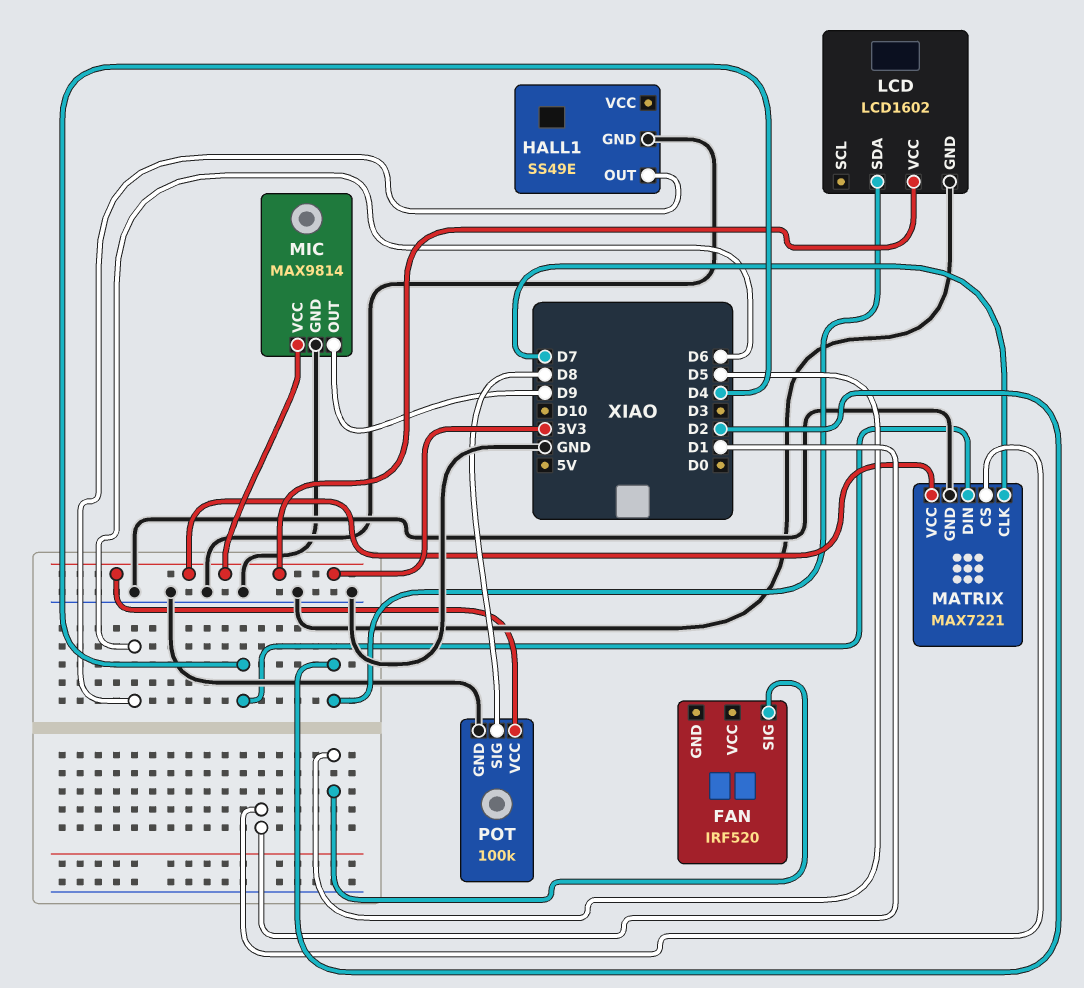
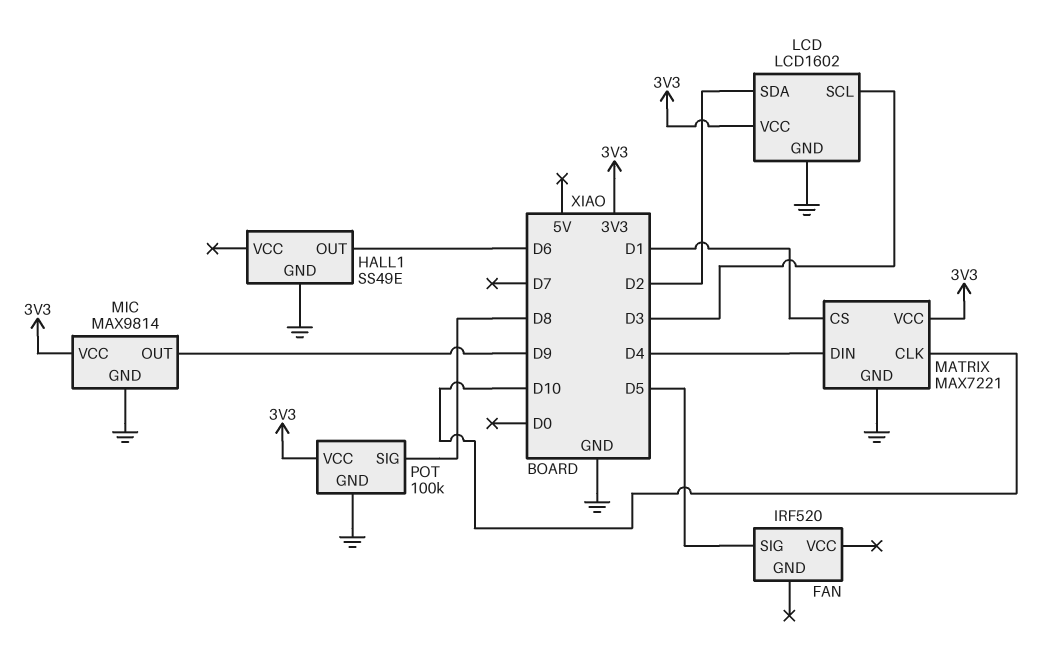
LCD pin SCL: none -> D3
MATRIX pin CLK: D7 -> D10

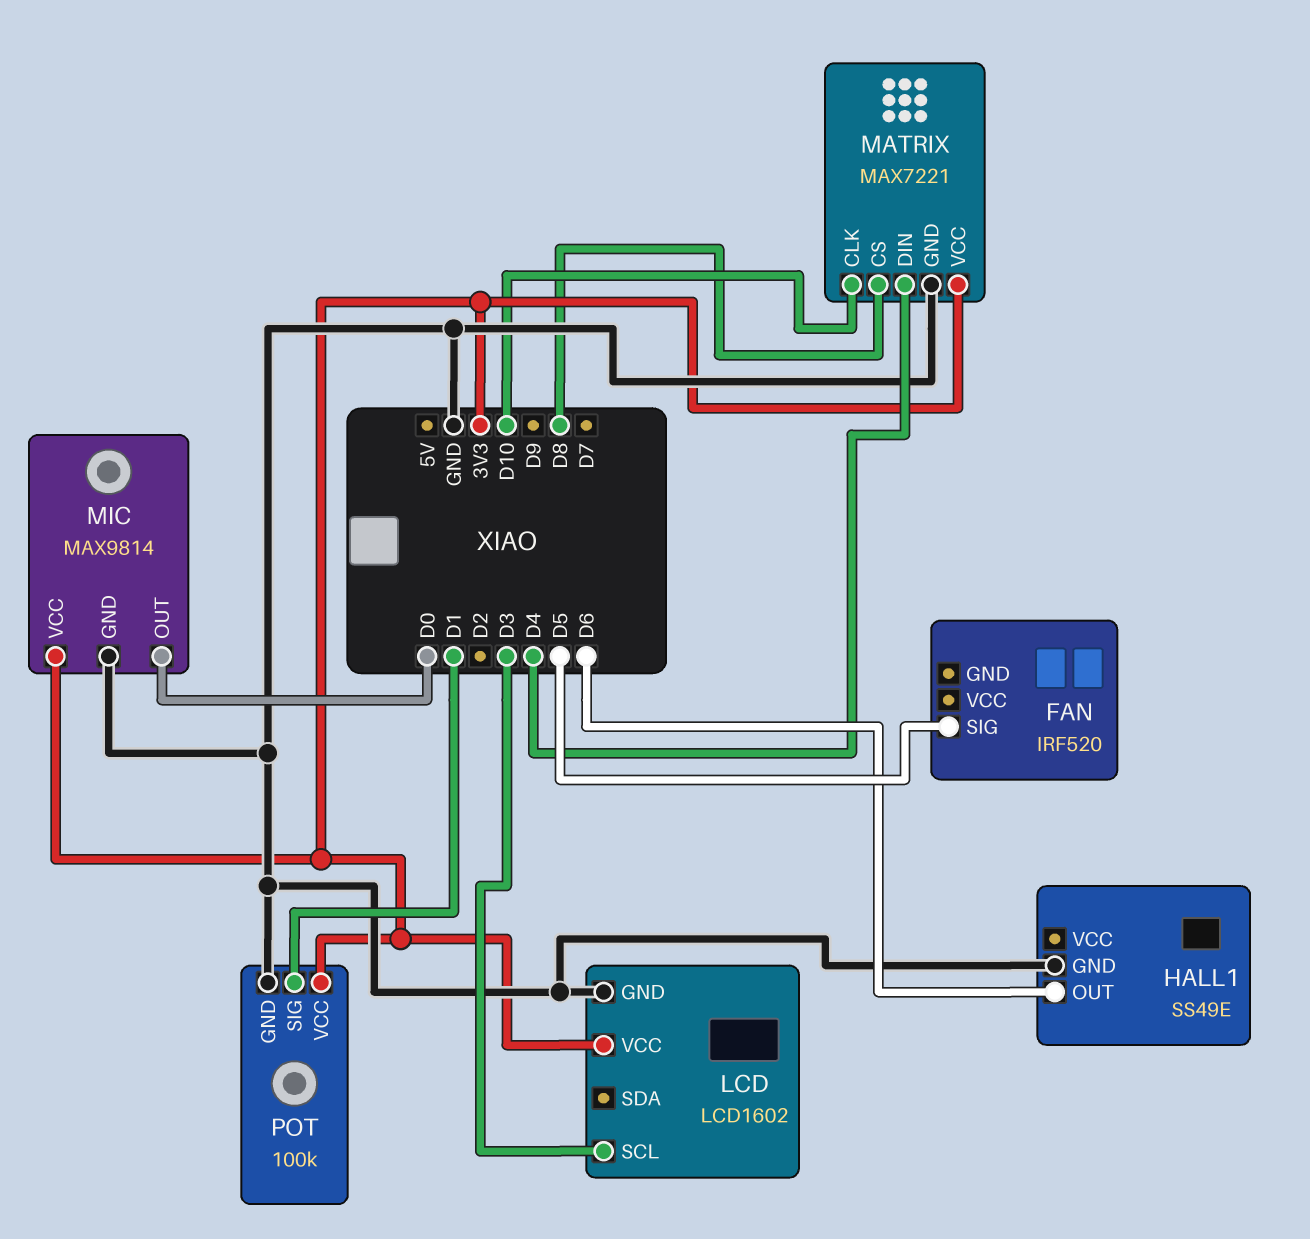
LCD pin SDA: D2 -> none
MATRIX pin CS: D1 -> D8
MIC pin OUT: D9 -> D0
POT pin SIG: D8 -> D1

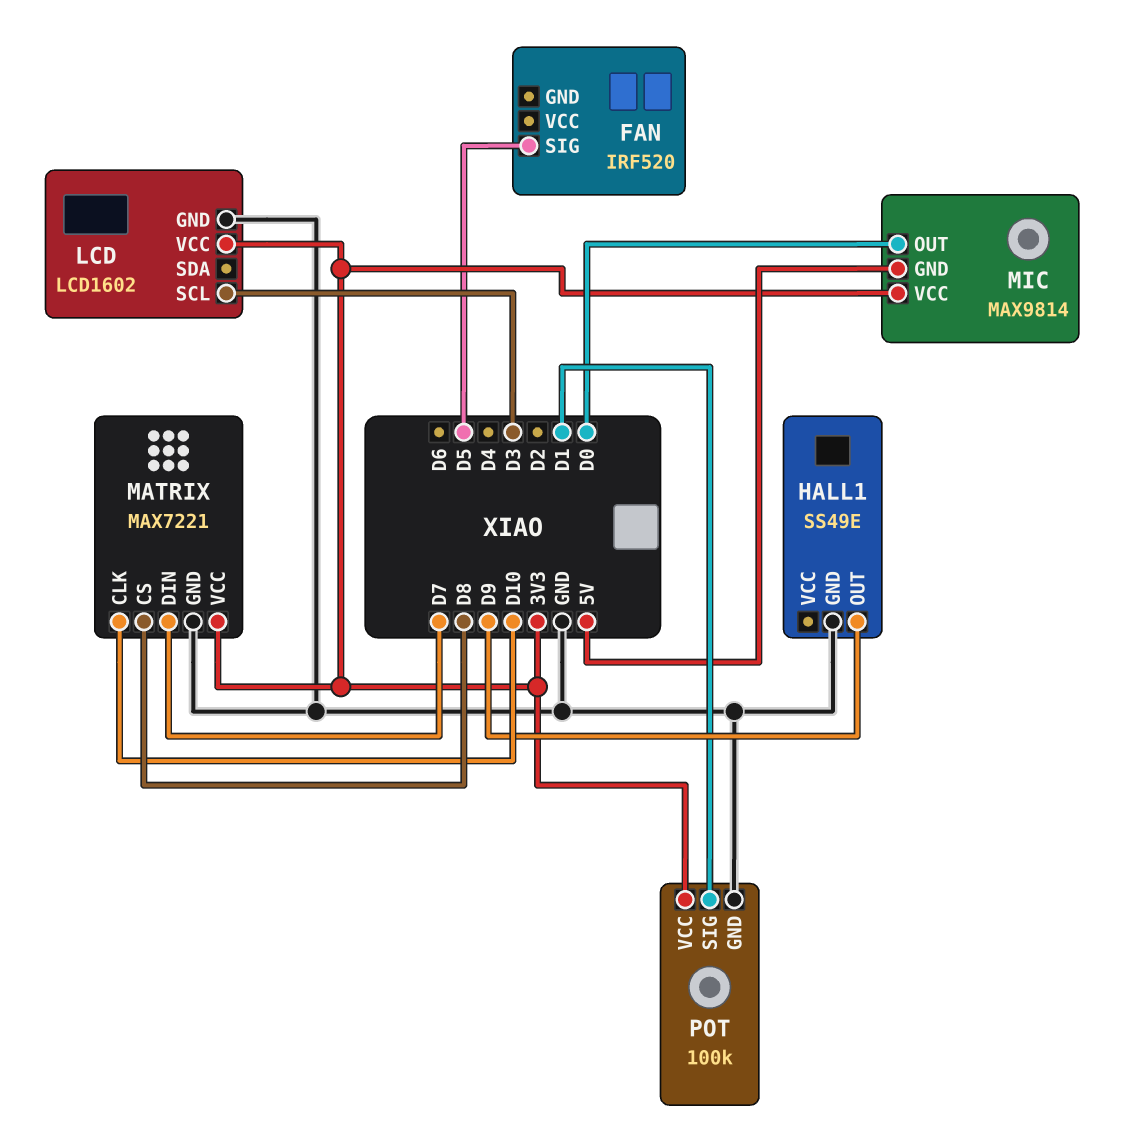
HALL1 pin OUT: D6 -> D9
MATRIX pin DIN: D4 -> D7
MIC pin GND: GND -> 5V

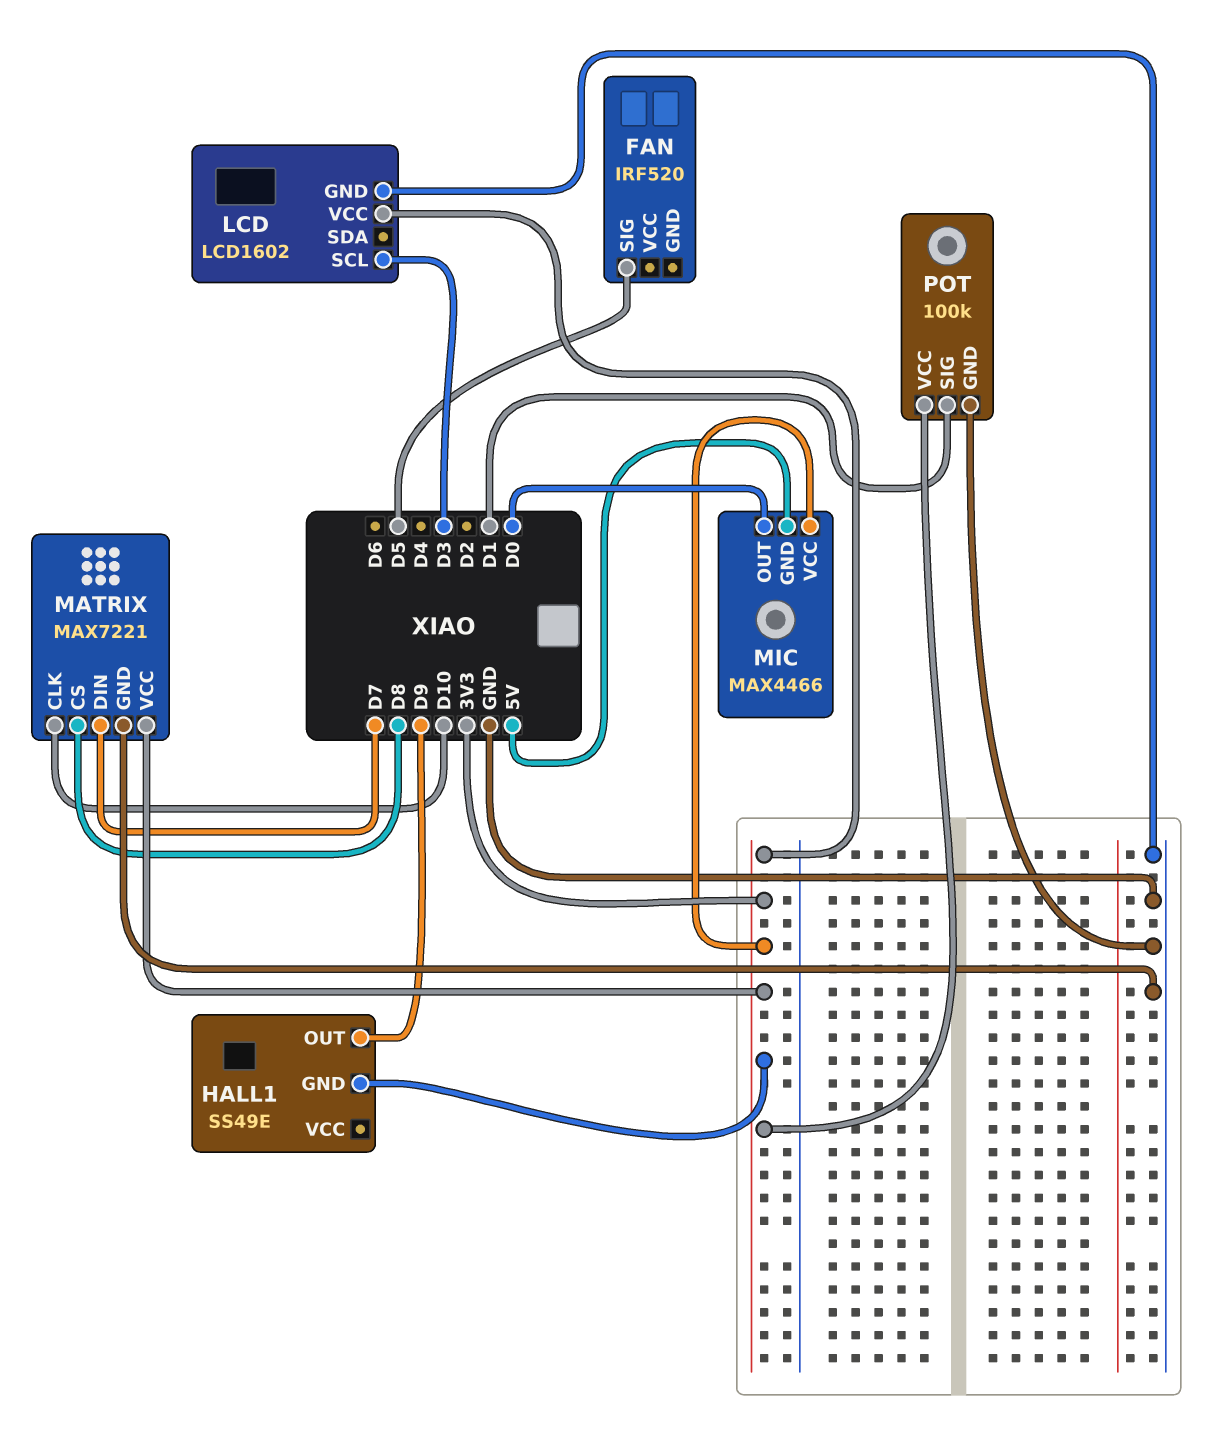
HALL1 pin GND: GND -> 3V3
MIC: MAX9814 -> MAX4466

